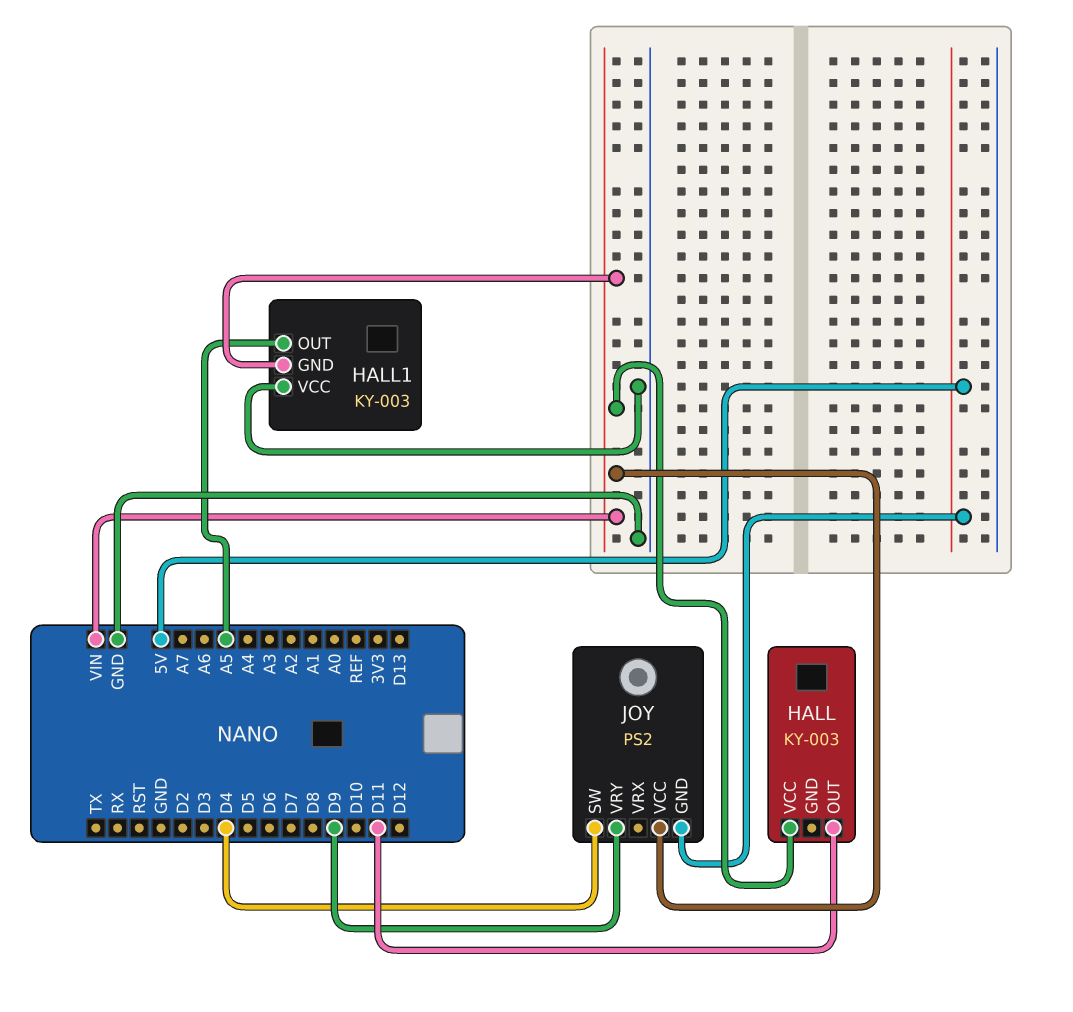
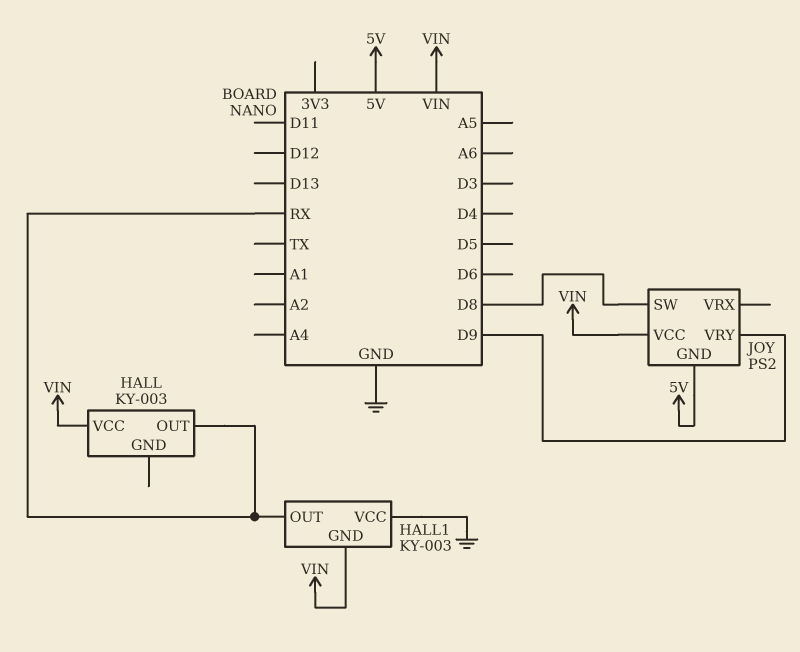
HALL pin OUT: D11 -> RX
HALL1 pin OUT: A5 -> RX
JOY pin SW: D4 -> D8

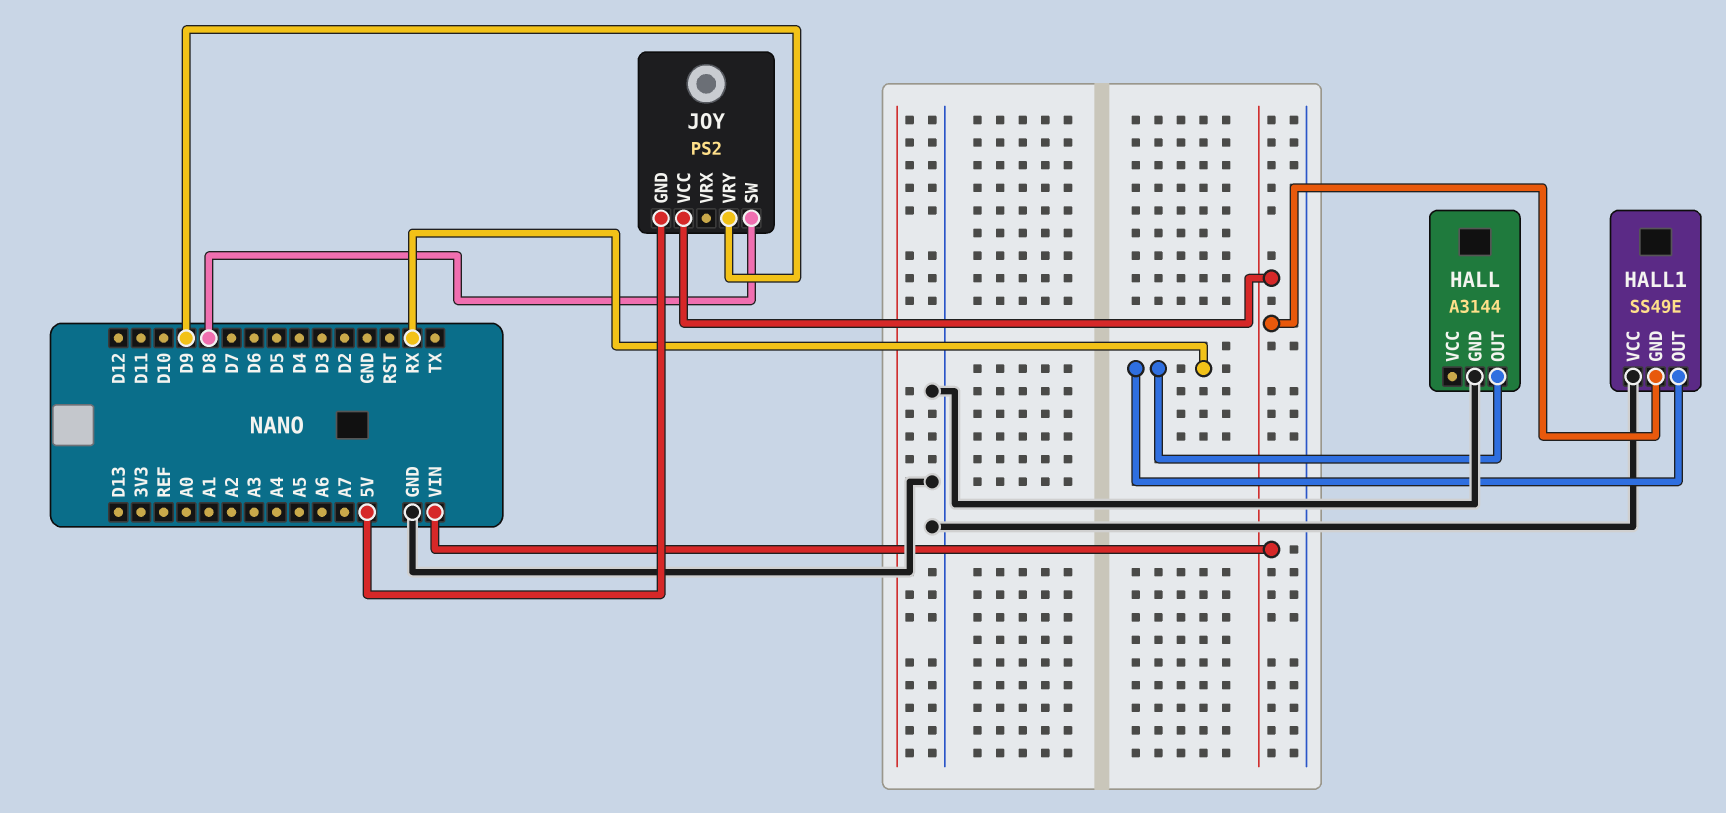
HALL: KY-003 -> A3144
HALL pin GND: none -> GND
HALL pin VCC: VIN -> none
HALL1: KY-003 -> SS49E

